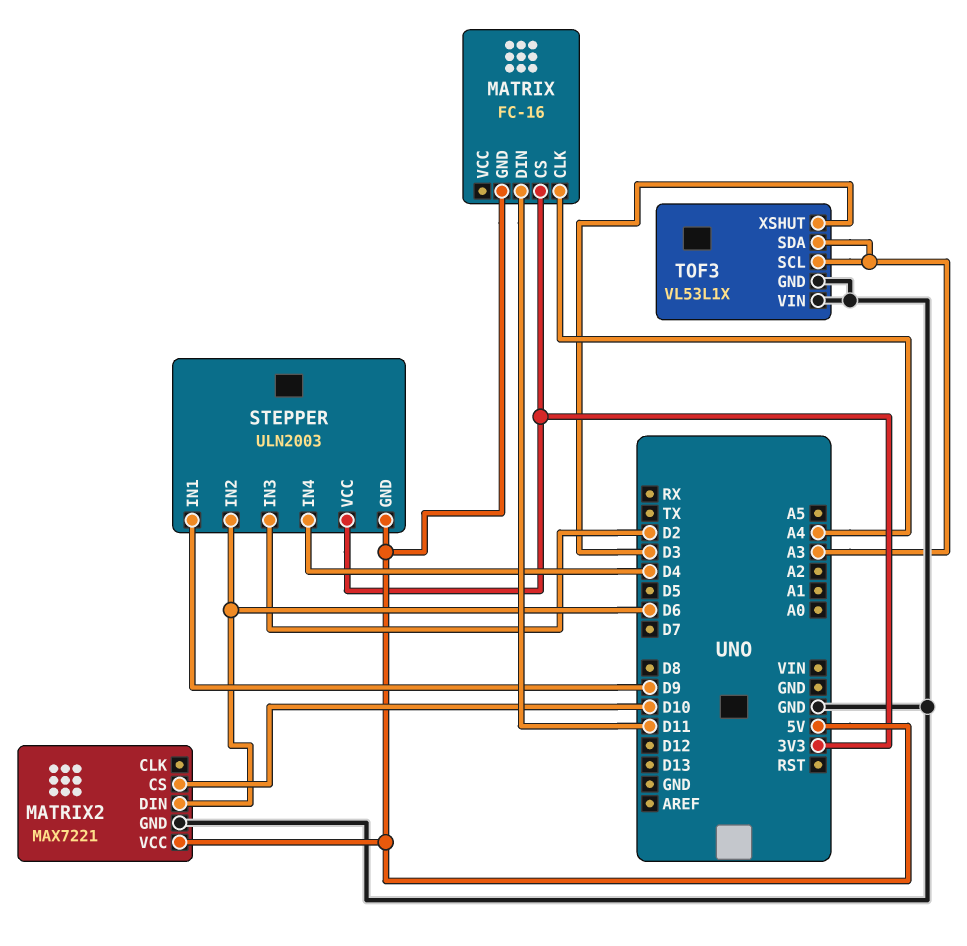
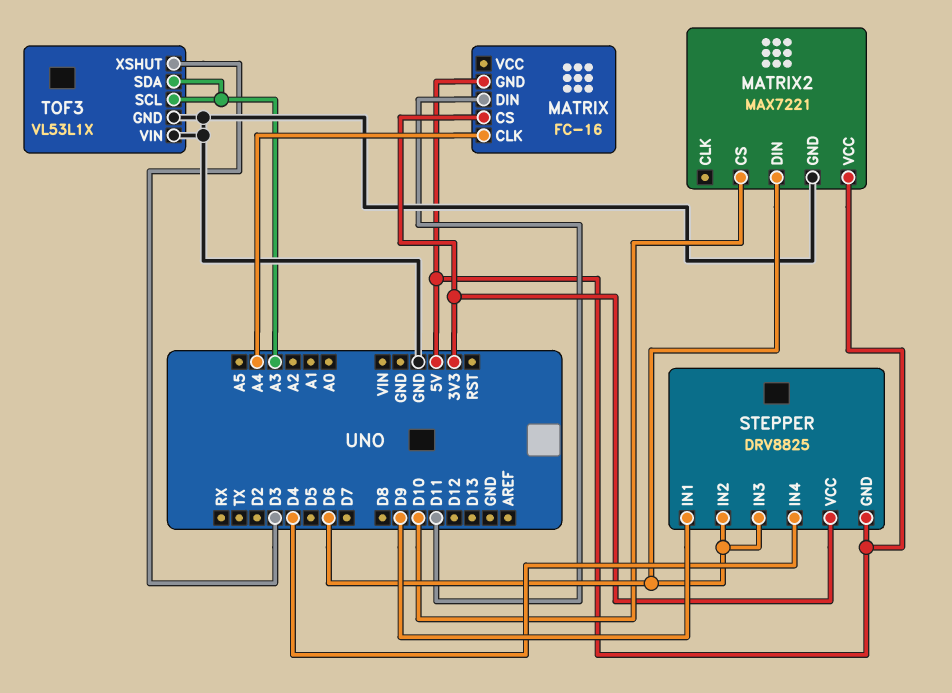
STEPPER: ULN2003 -> DRV8825
STEPPER pin IN3: D2 -> D6

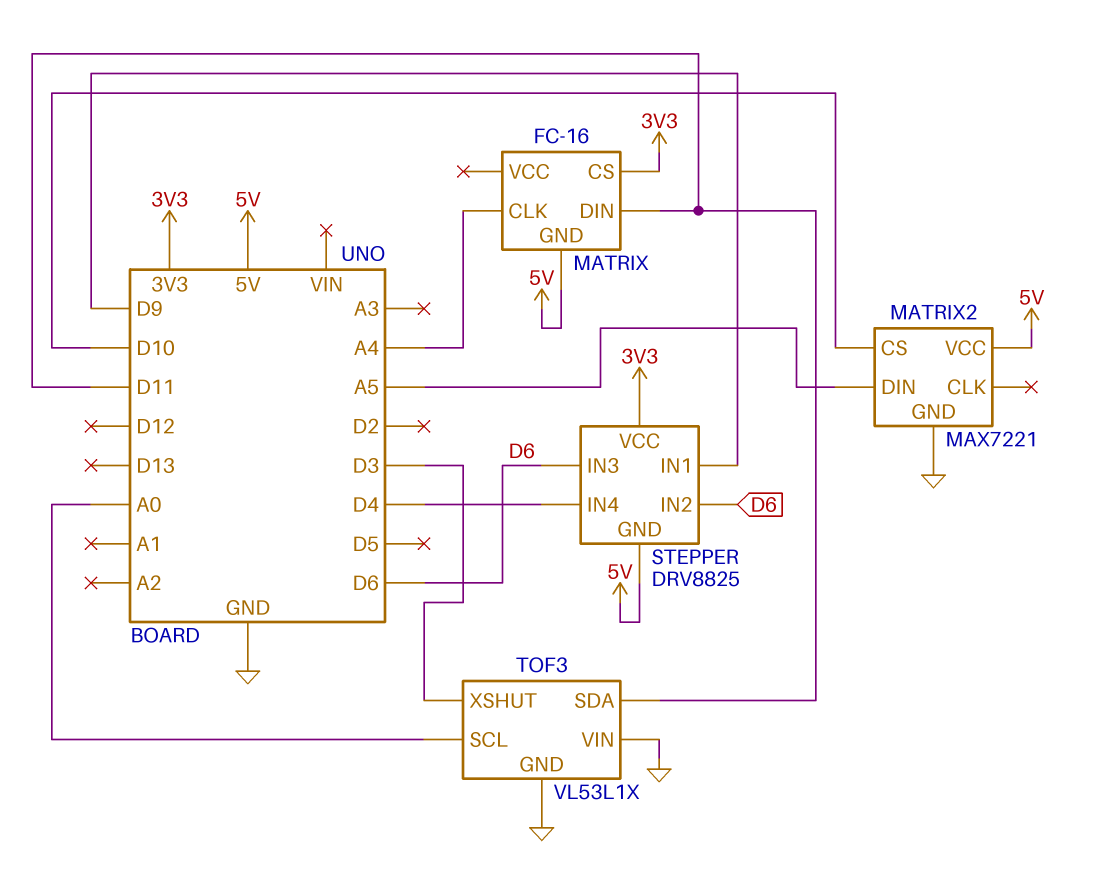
MATRIX2 pin DIN: D6 -> A5
TOF3 pin SCL: A3 -> A0
TOF3 pin SDA: A3 -> D11

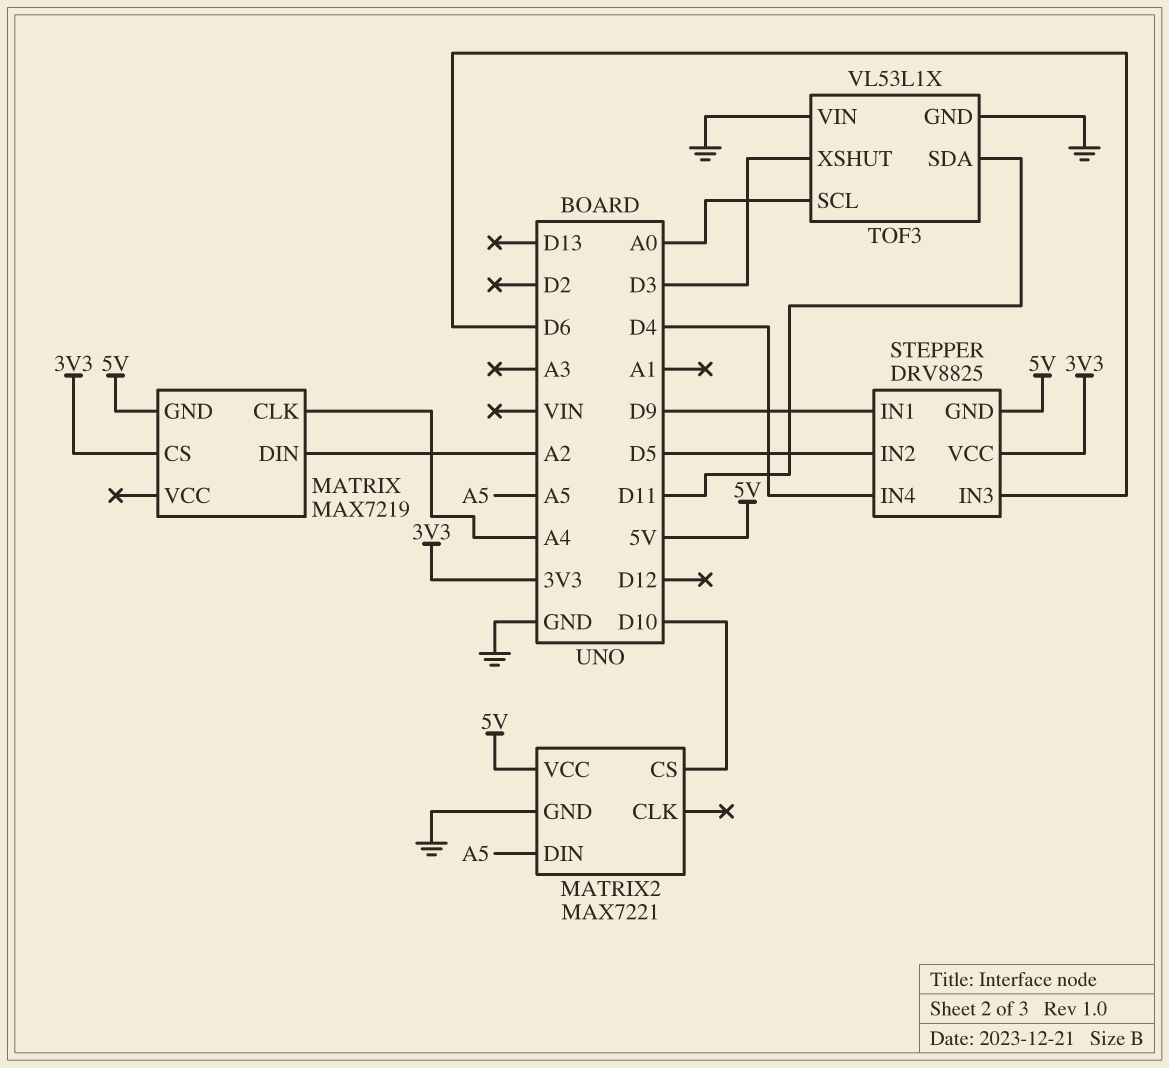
MATRIX: FC-16 -> MAX7219
MATRIX pin DIN: D11 -> A2
STEPPER pin IN2: D6 -> D5

